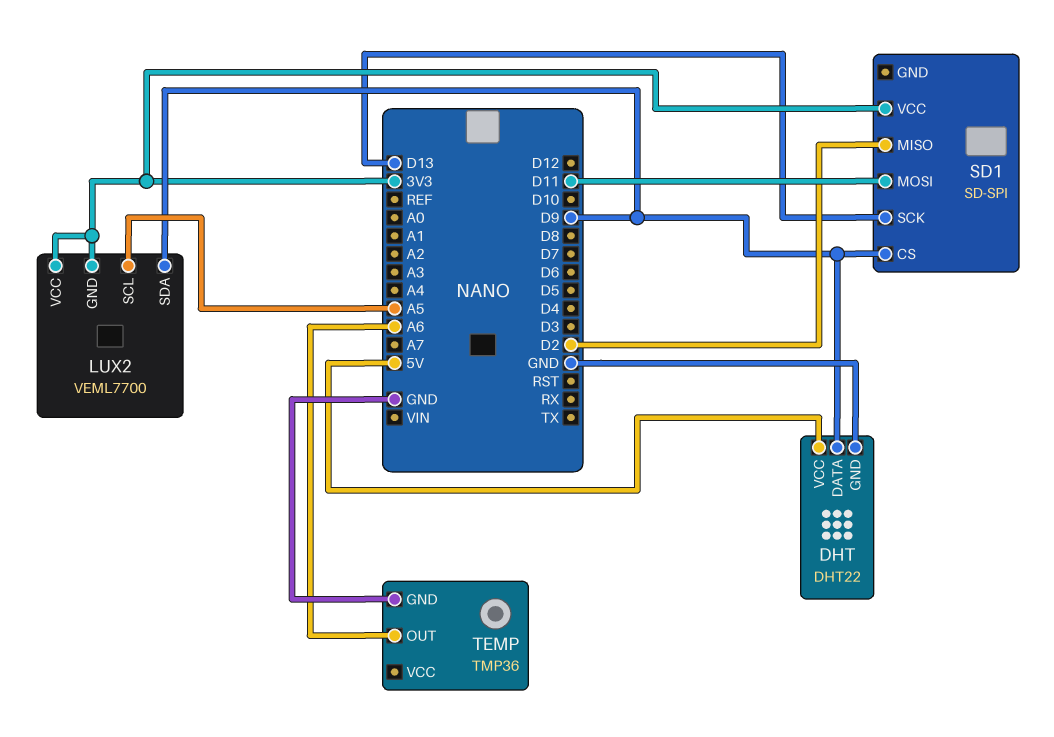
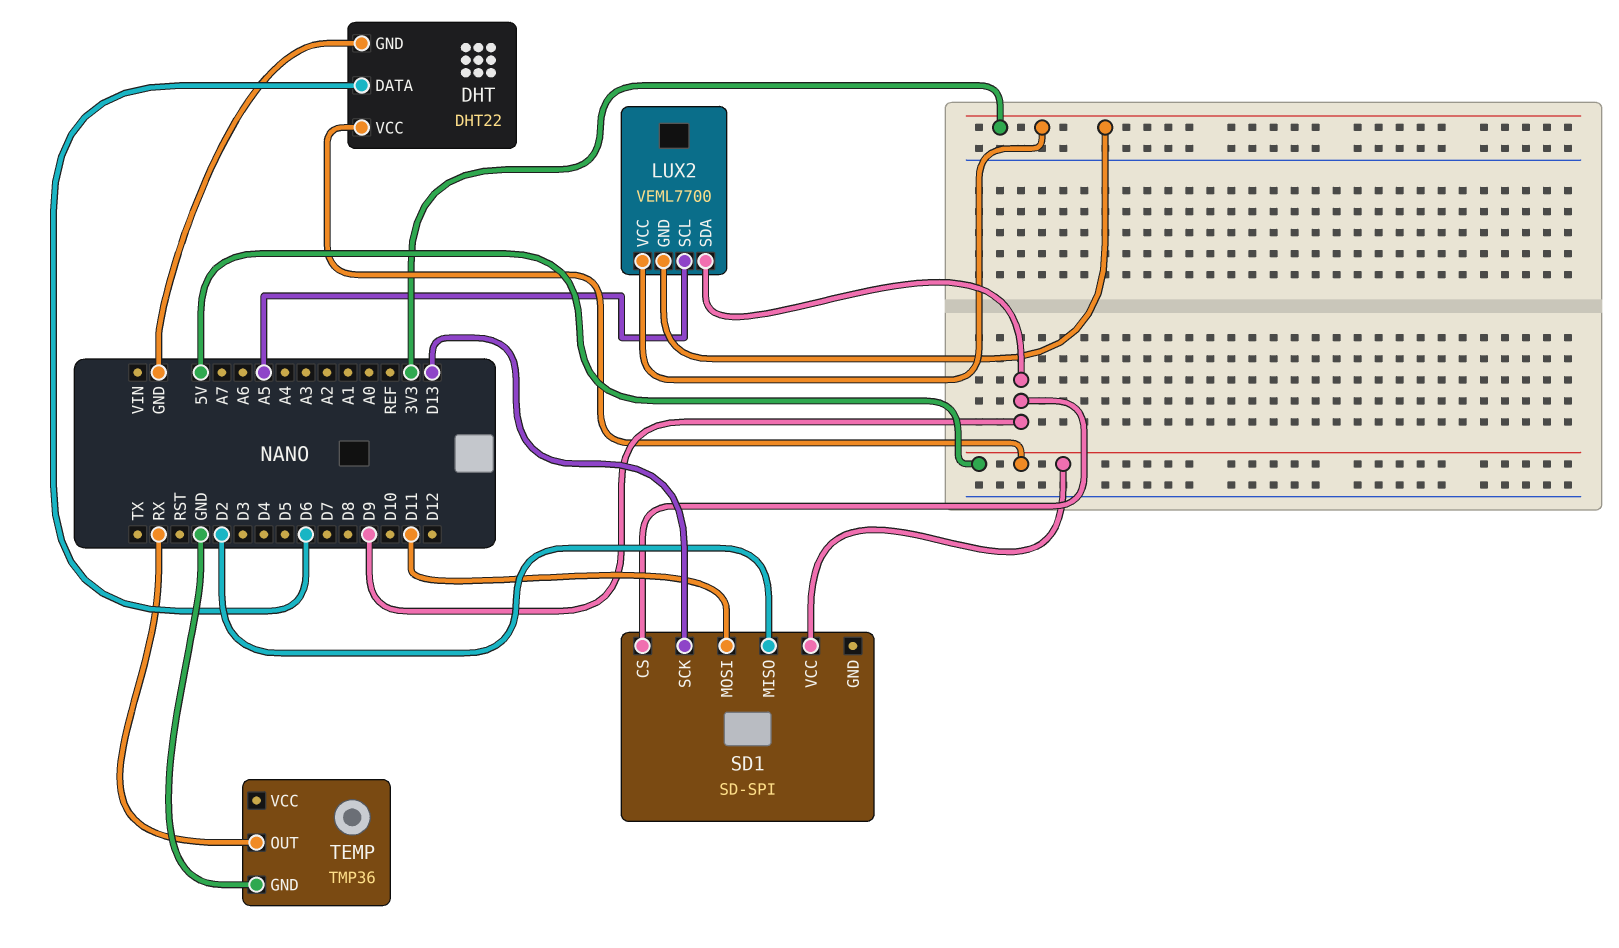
DHT pin DATA: D9 -> D6
SD1 pin VCC: 3V3 -> 5V
TEMP pin OUT: A6 -> RX

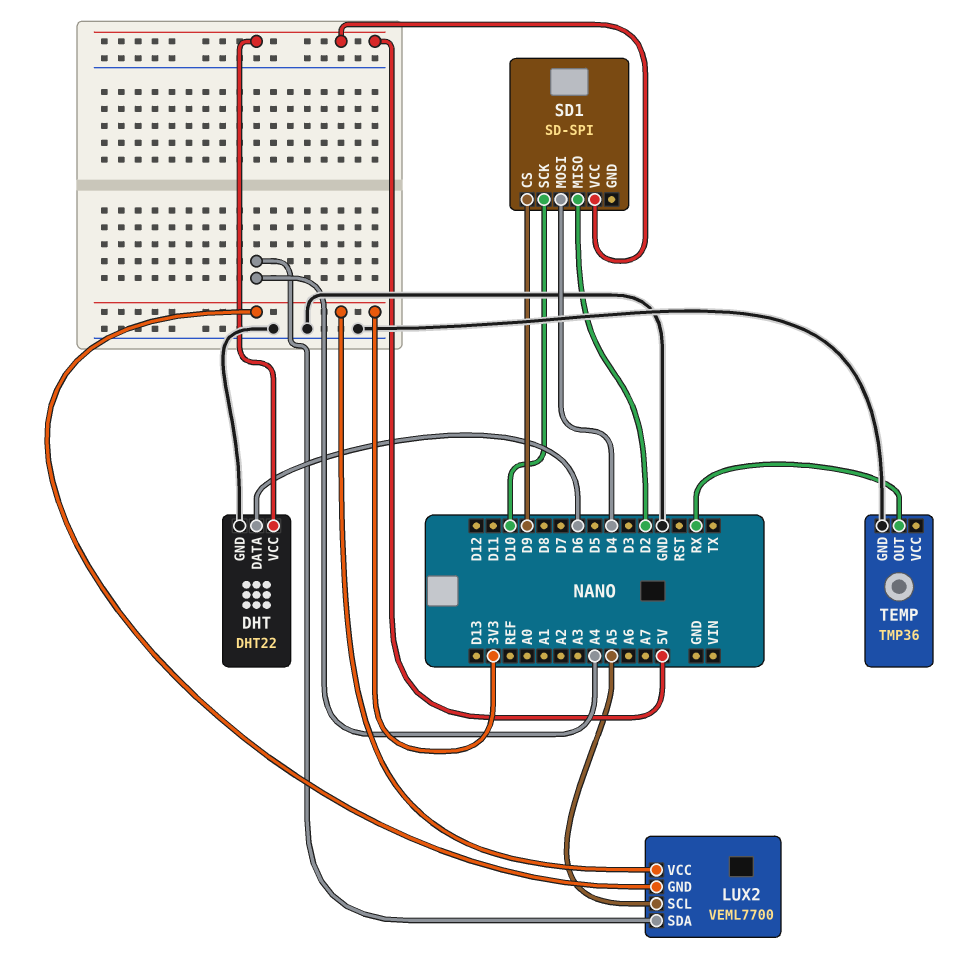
LUX2 pin SDA: D9 -> A4
SD1 pin MOSI: D11 -> D4
SD1 pin SCK: D13 -> D10

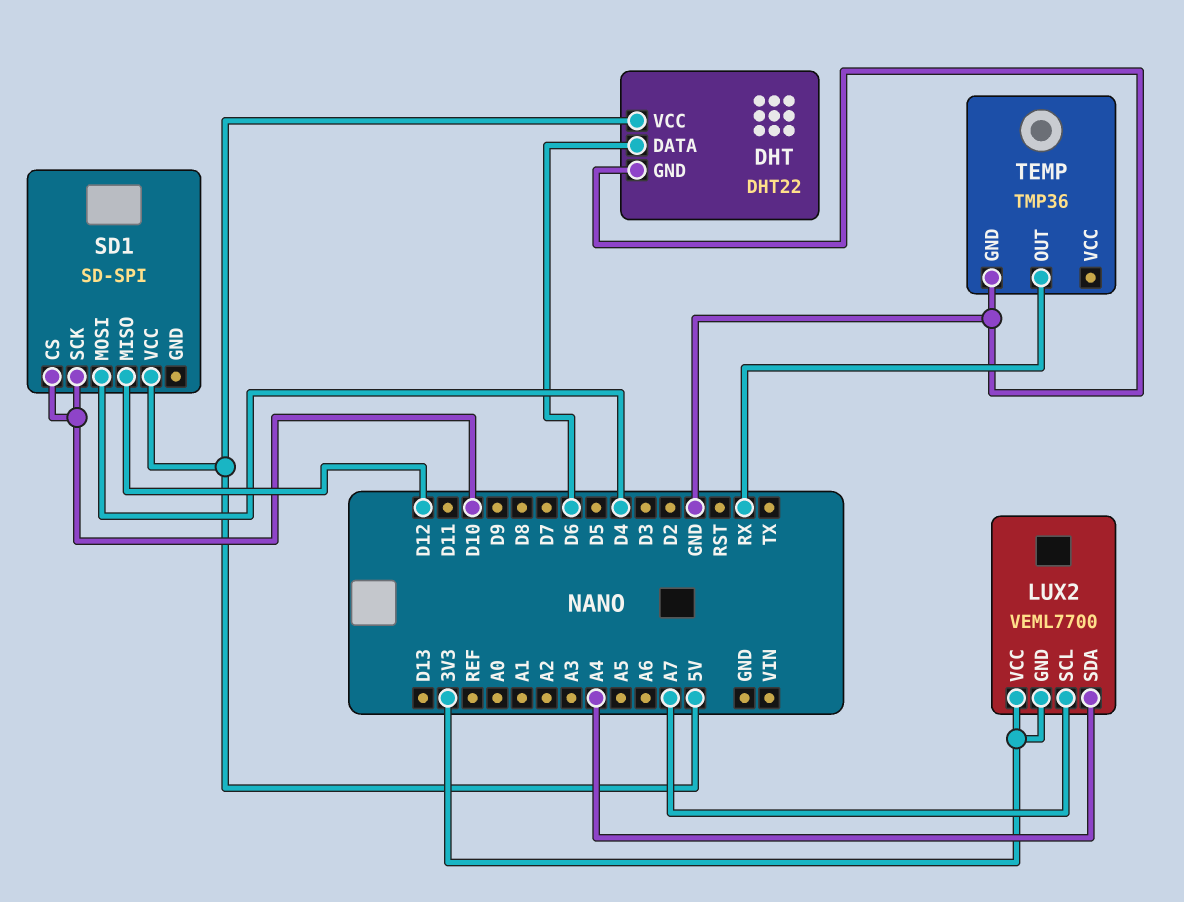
LUX2 pin SCL: A5 -> A7
SD1 pin CS: D9 -> D10
SD1 pin MISO: D2 -> D12

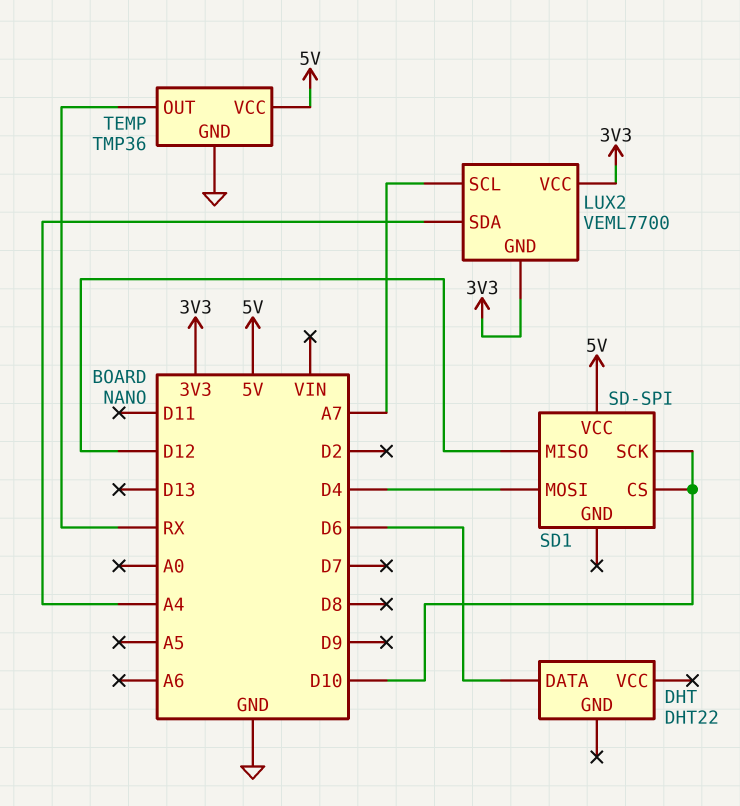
DHT pin GND: GND -> none
DHT pin VCC: 5V -> none
TEMP pin VCC: none -> 5V

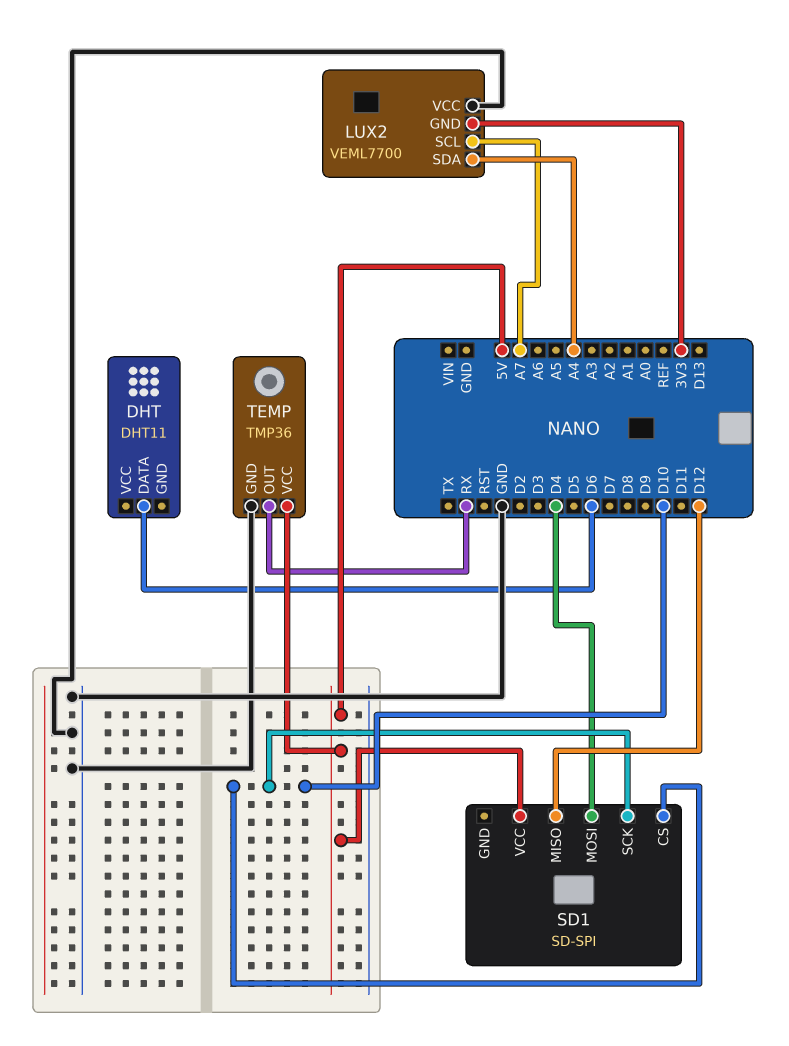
DHT: DHT22 -> DHT11
LUX2 pin VCC: 3V3 -> GND

